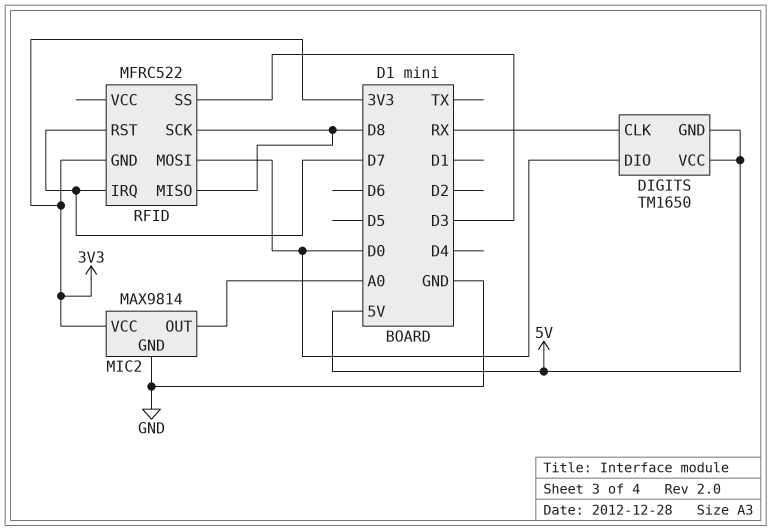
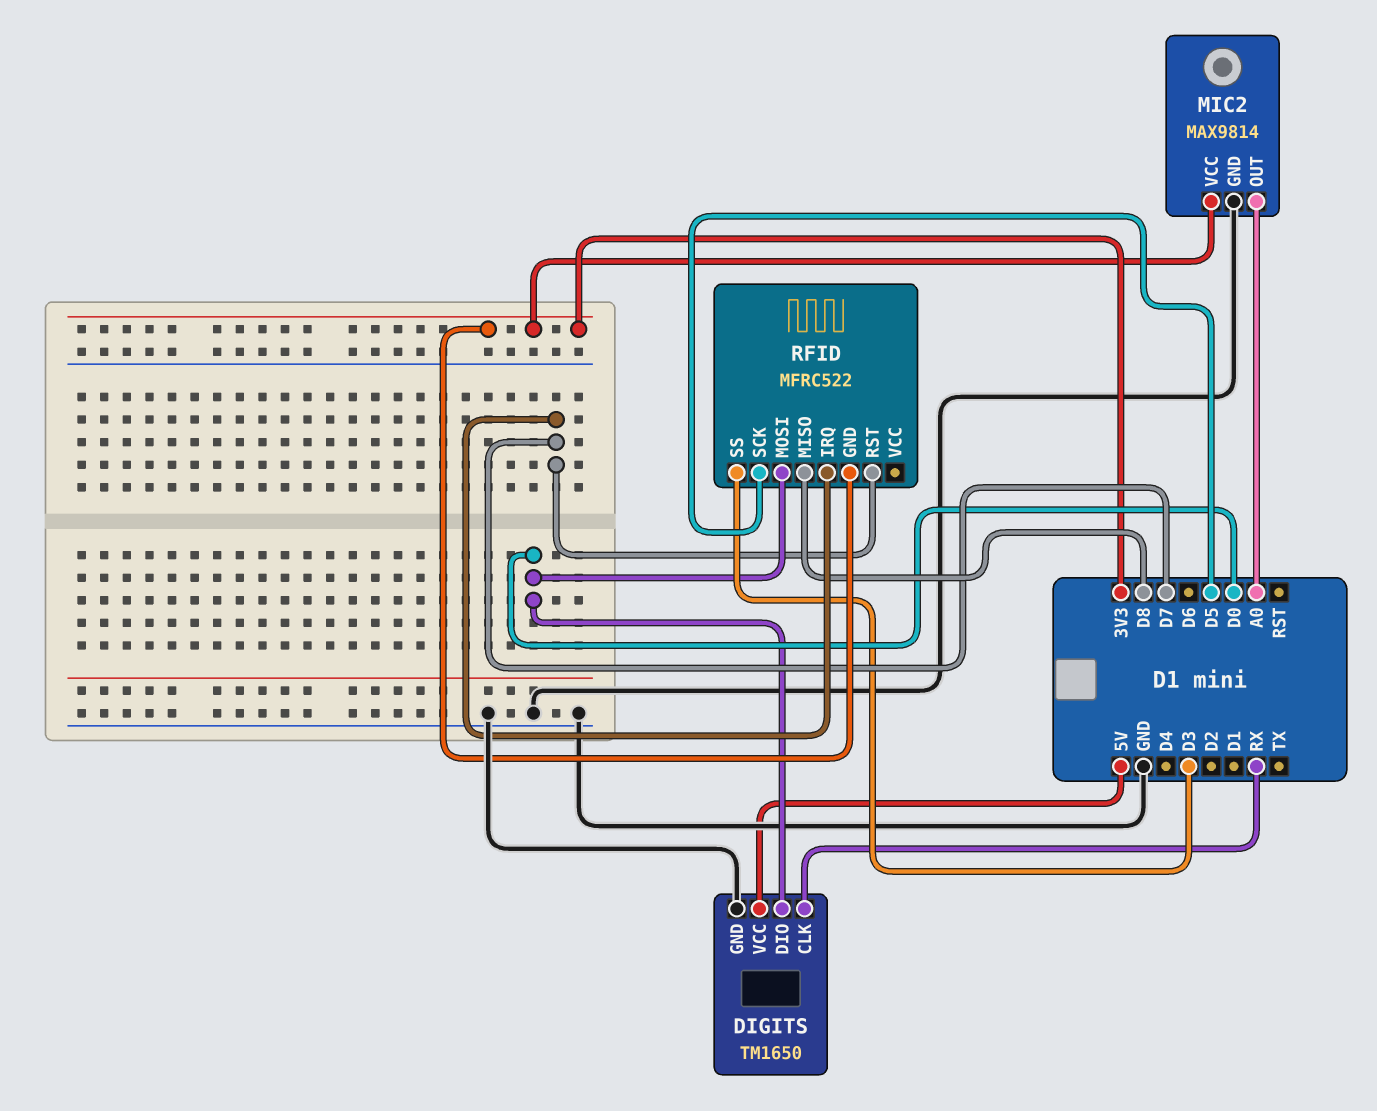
DIGITS pin GND: 5V -> GND
RFID pin SCK: D8 -> D5

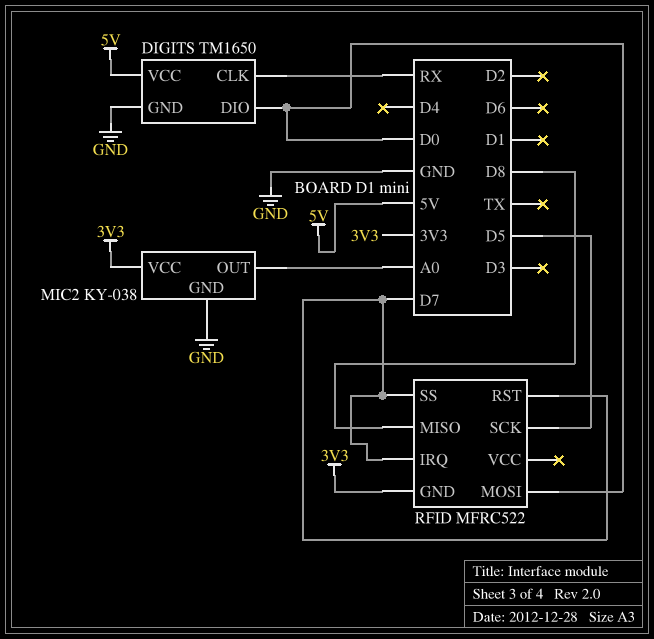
MIC2: MAX9814 -> KY-038
RFID pin SS: D3 -> D7

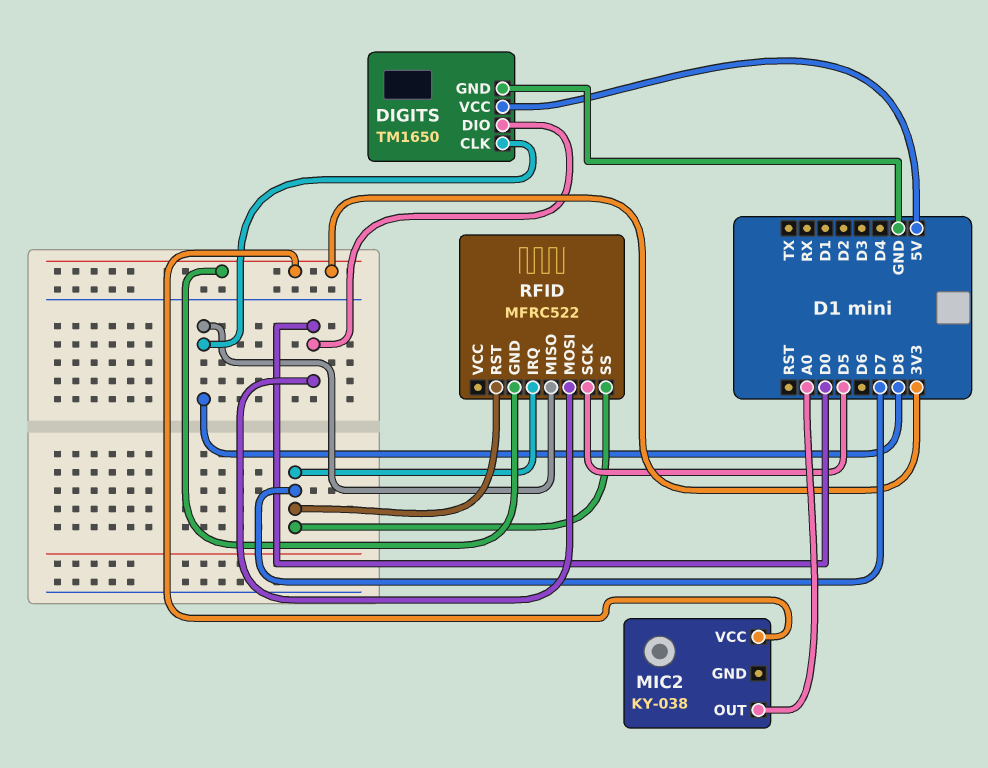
DIGITS pin CLK: RX -> D8
MIC2 pin GND: GND -> none

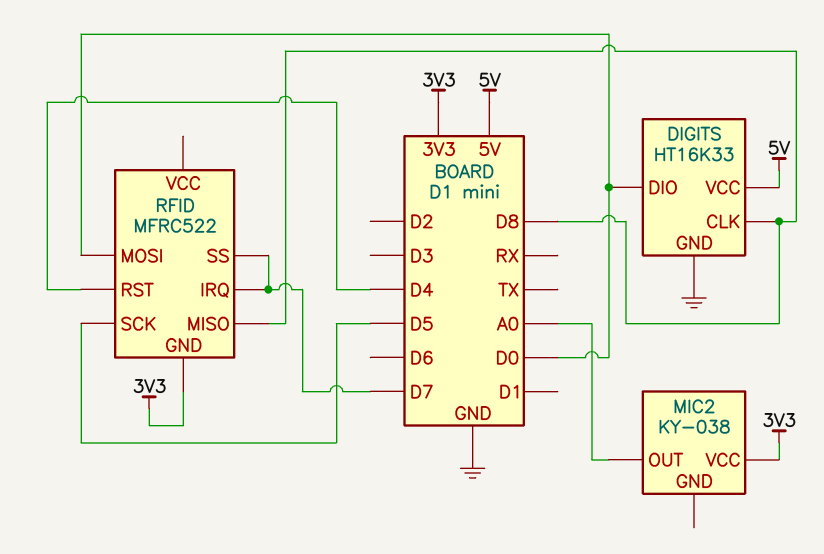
DIGITS: TM1650 -> HT16K33
RFID pin RST: D7 -> D4

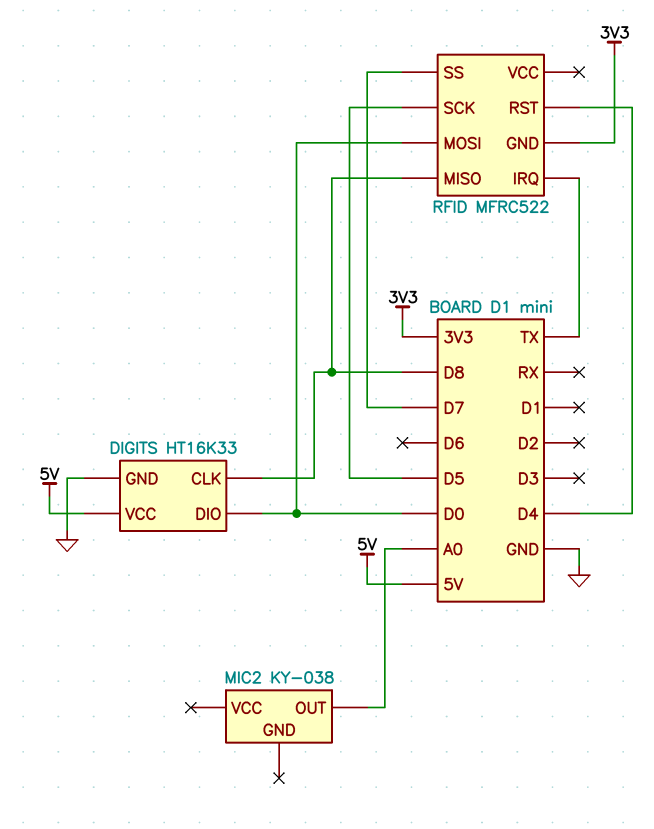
MIC2 pin VCC: 3V3 -> none
RFID pin IRQ: D7 -> TX

